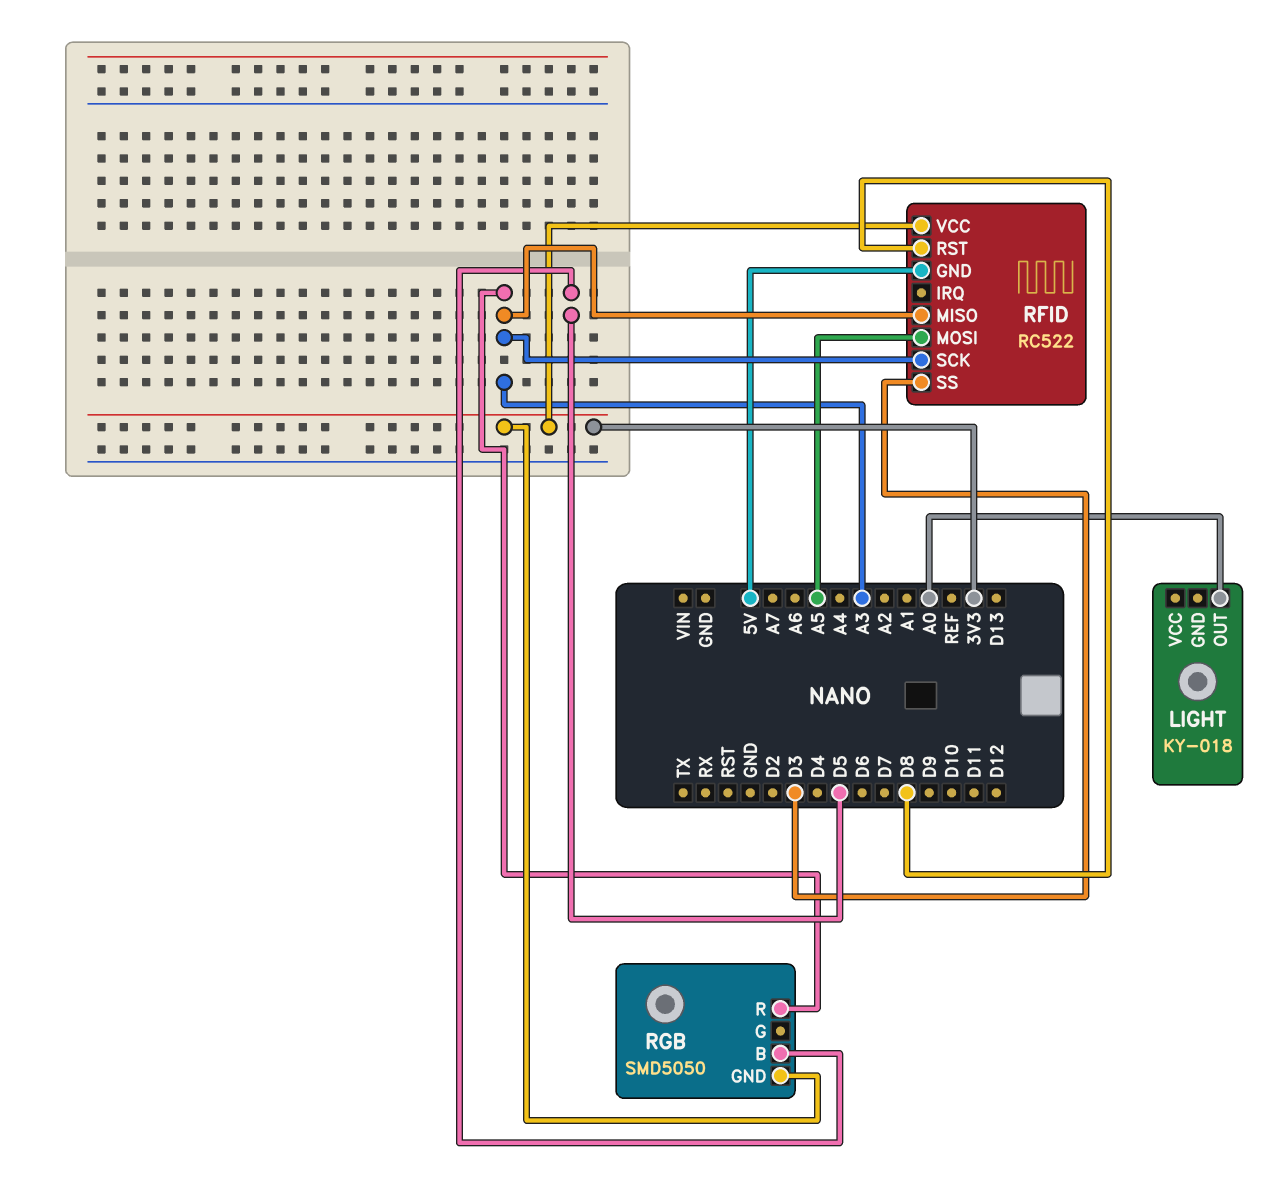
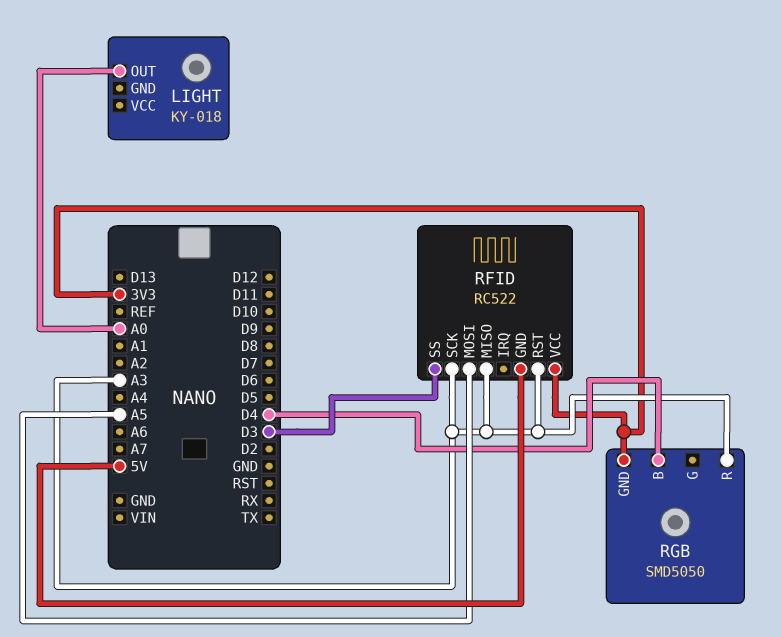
RFID pin RST: D8 -> A3
RGB pin B: D5 -> D4

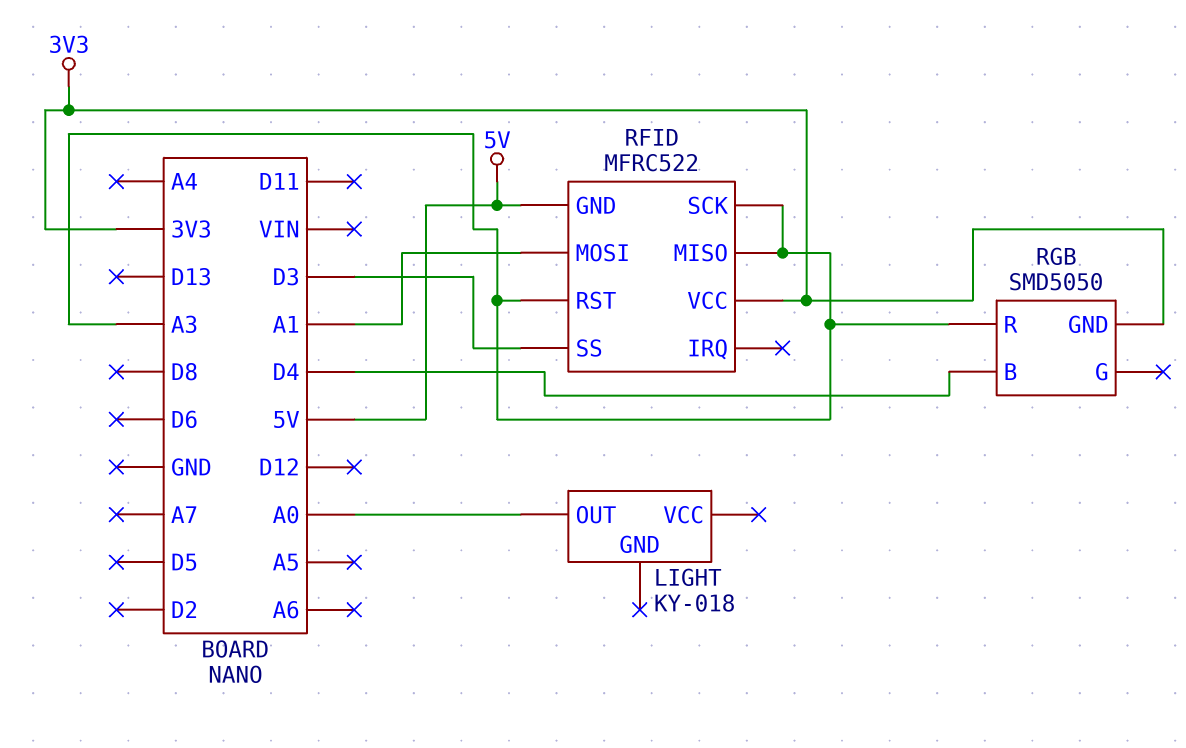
RFID: RC522 -> MFRC522
RFID pin MOSI: A5 -> A1

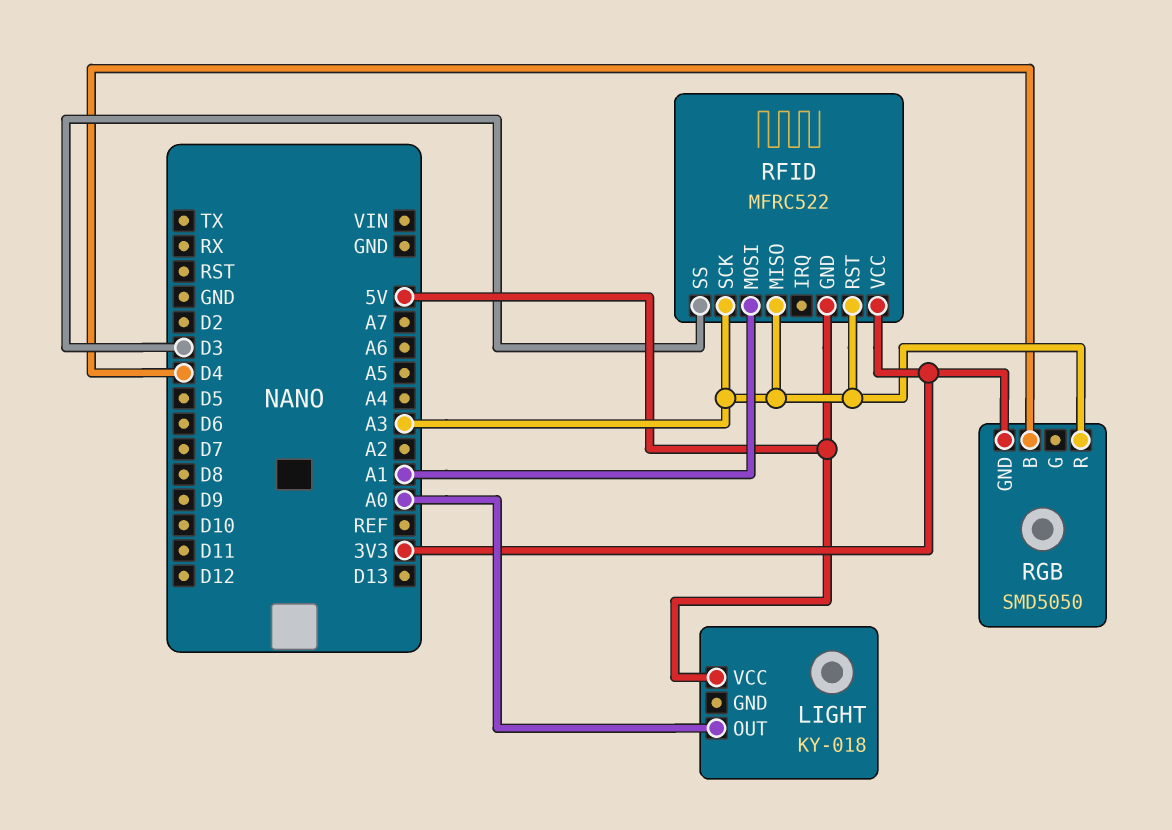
LIGHT pin VCC: none -> 5V

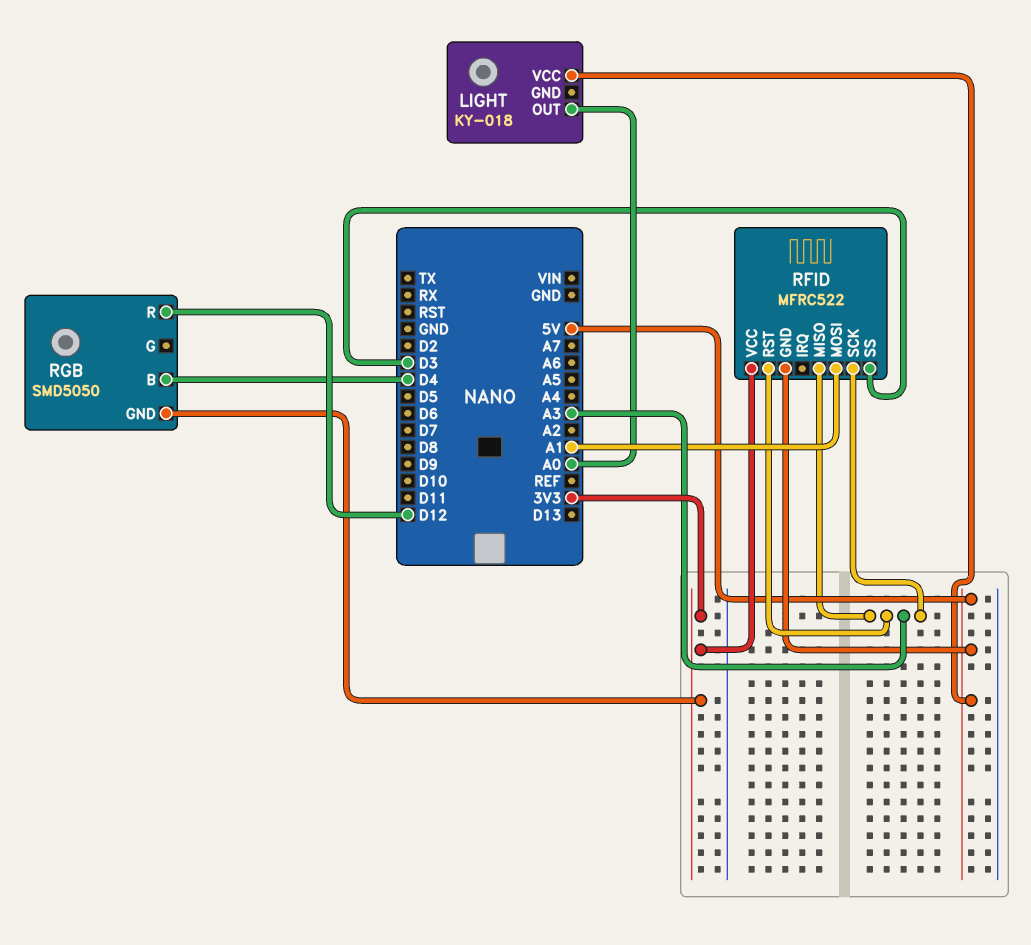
RGB pin R: A3 -> D12

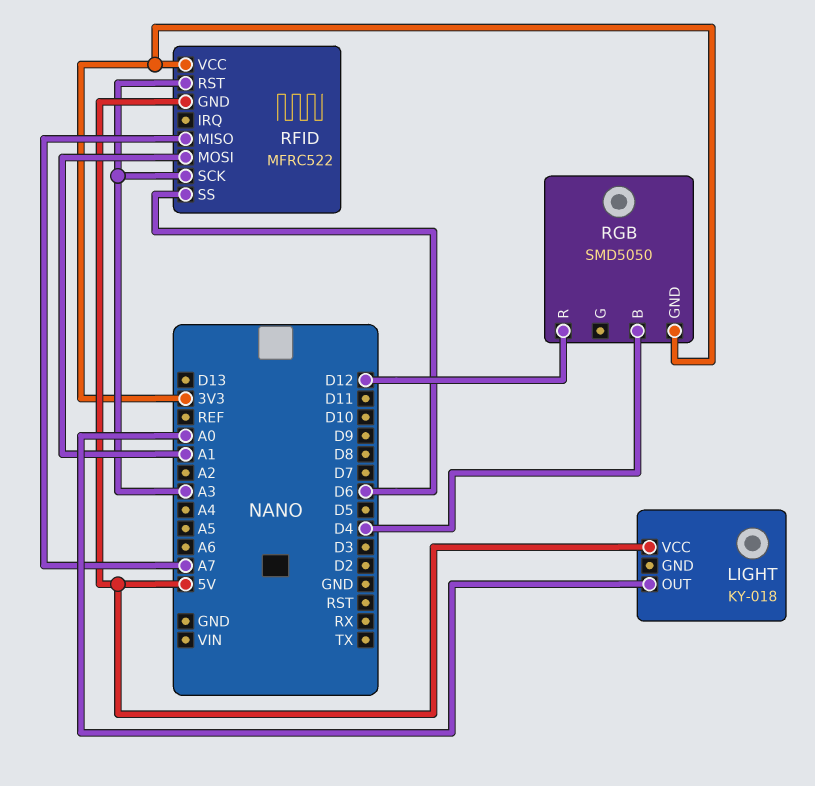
RFID pin MISO: A3 -> A7
RFID pin SS: D3 -> D6

